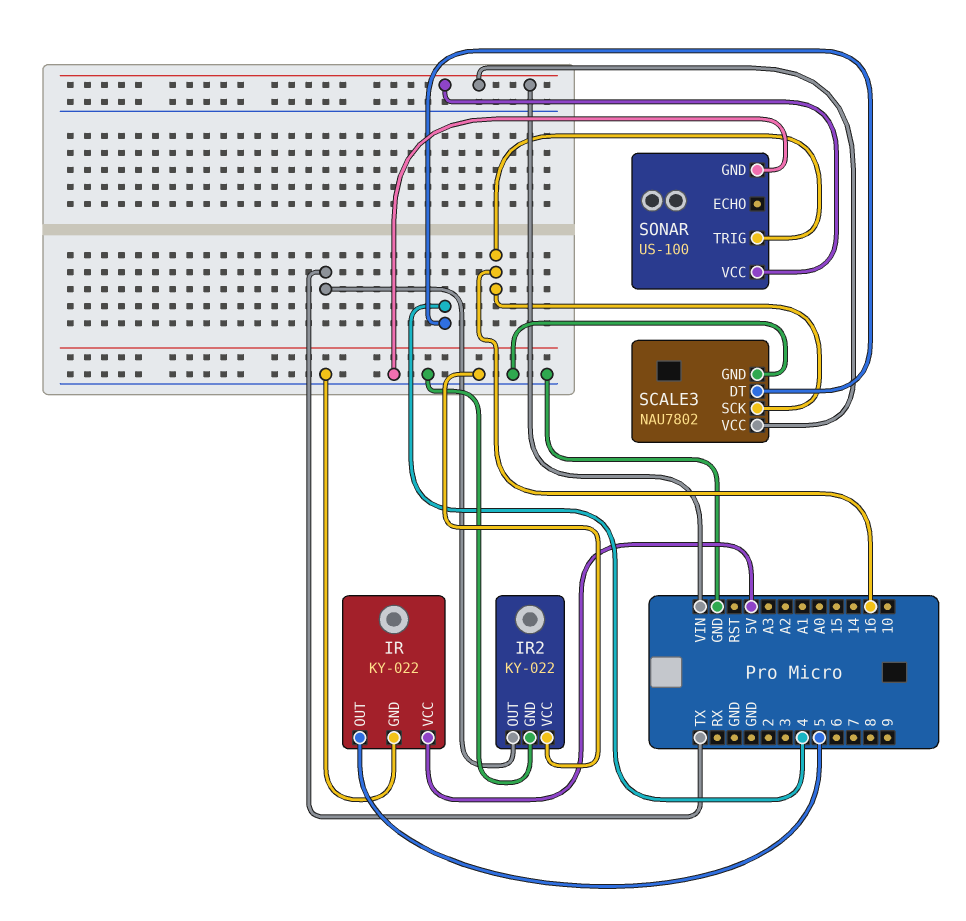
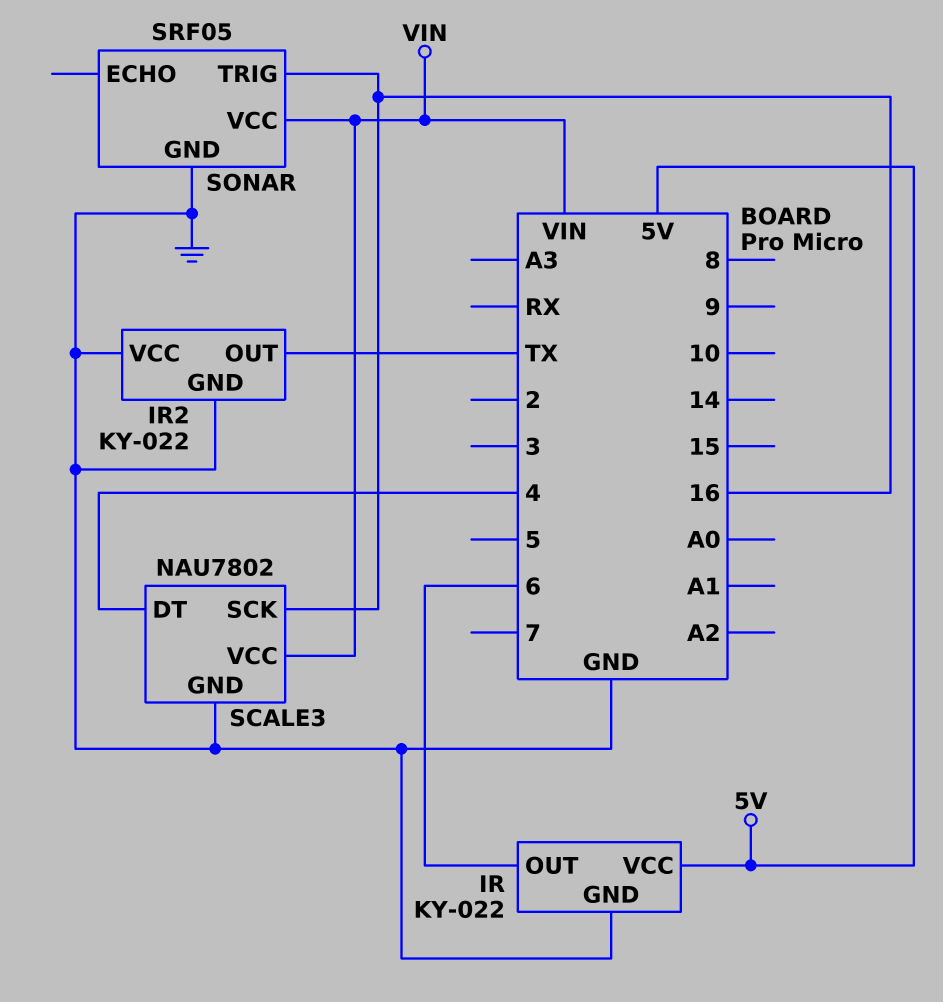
IR pin OUT: 5 -> 6
SONAR: US-100 -> SRF05

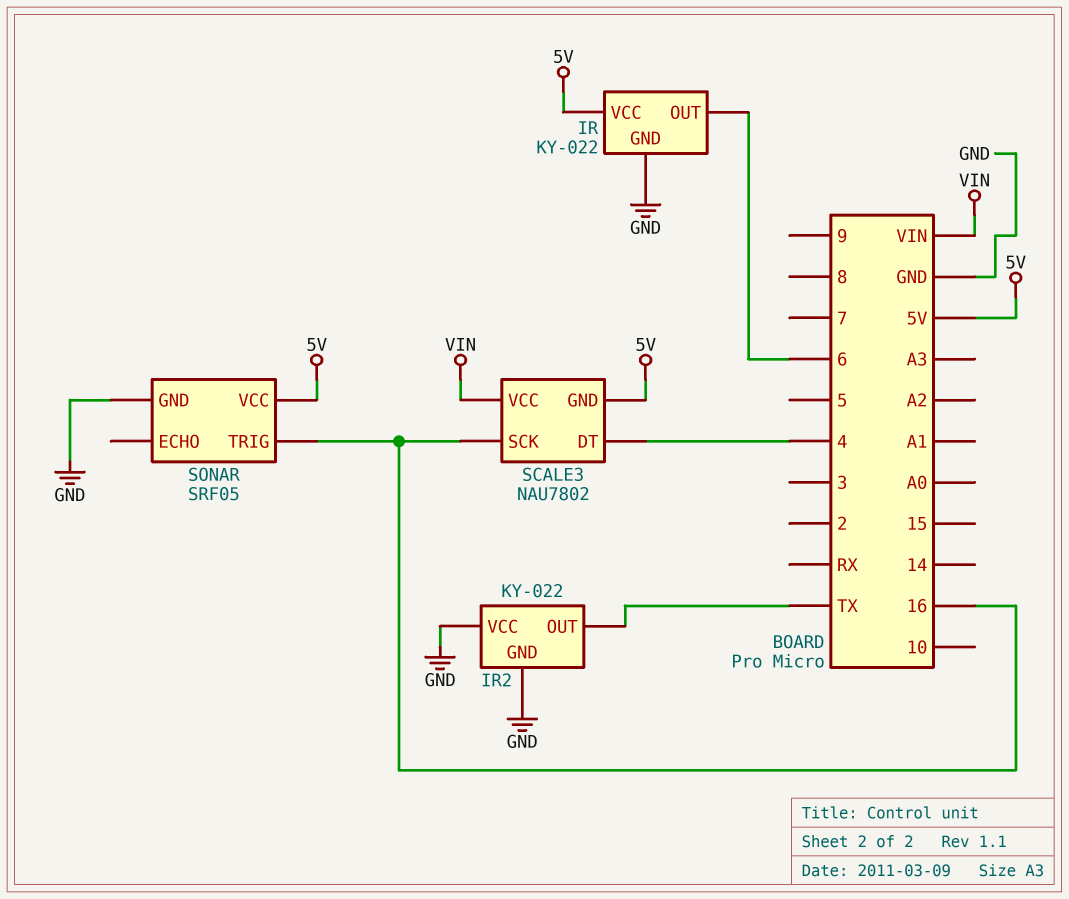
SCALE3 pin GND: GND -> 5V
SONAR pin VCC: VIN -> 5V

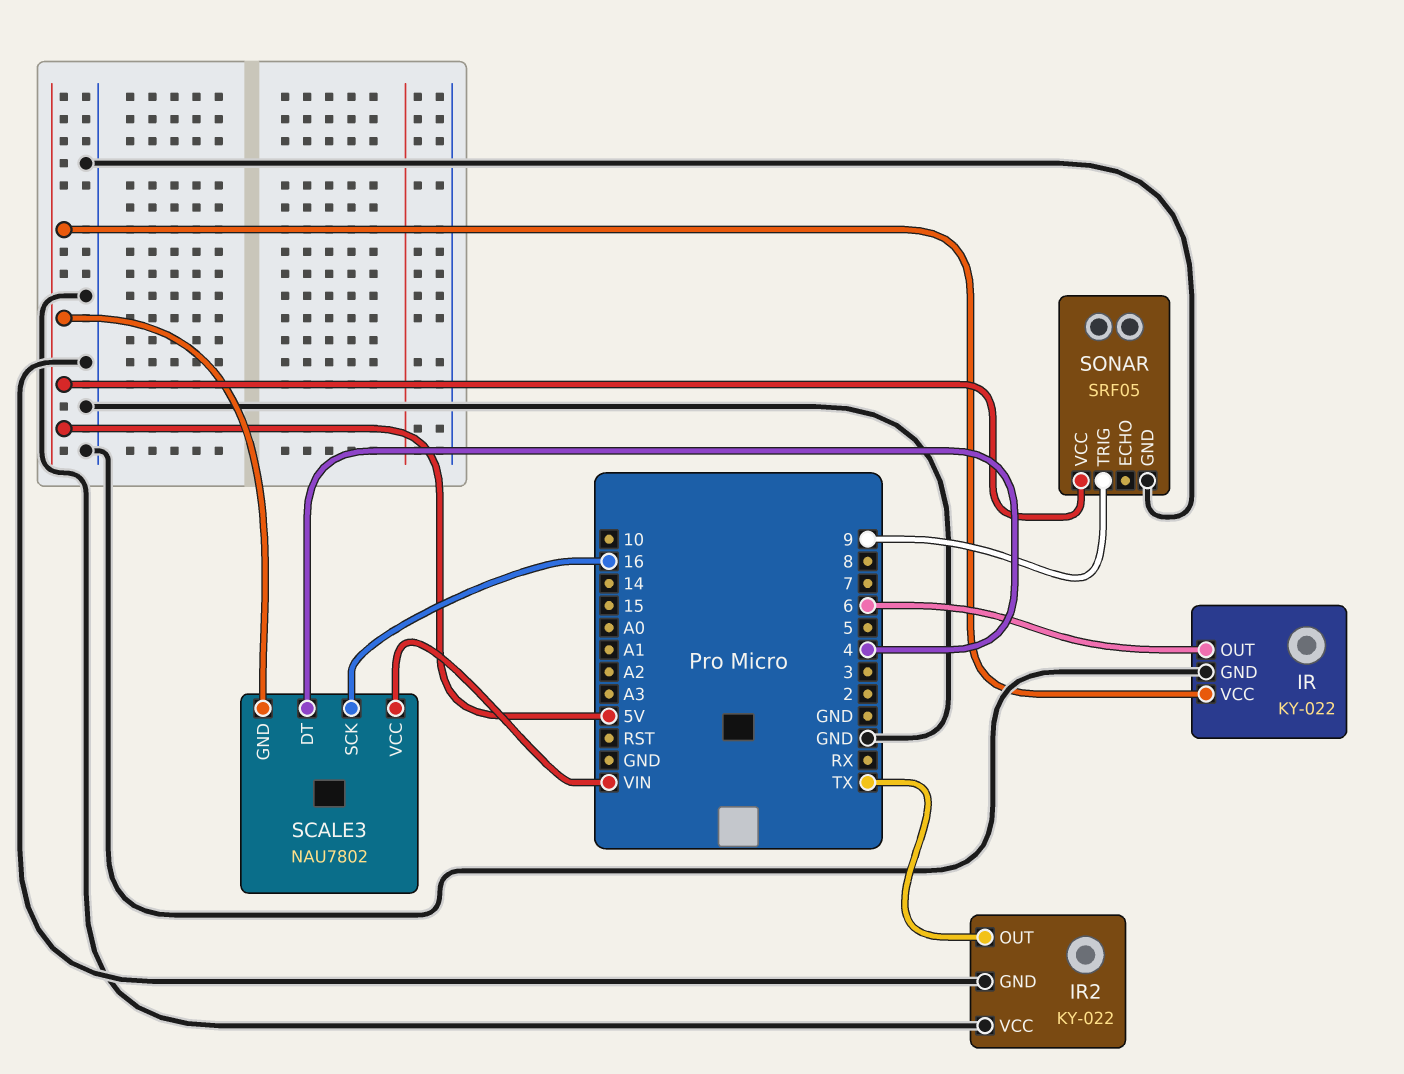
SONAR pin TRIG: 16 -> 9

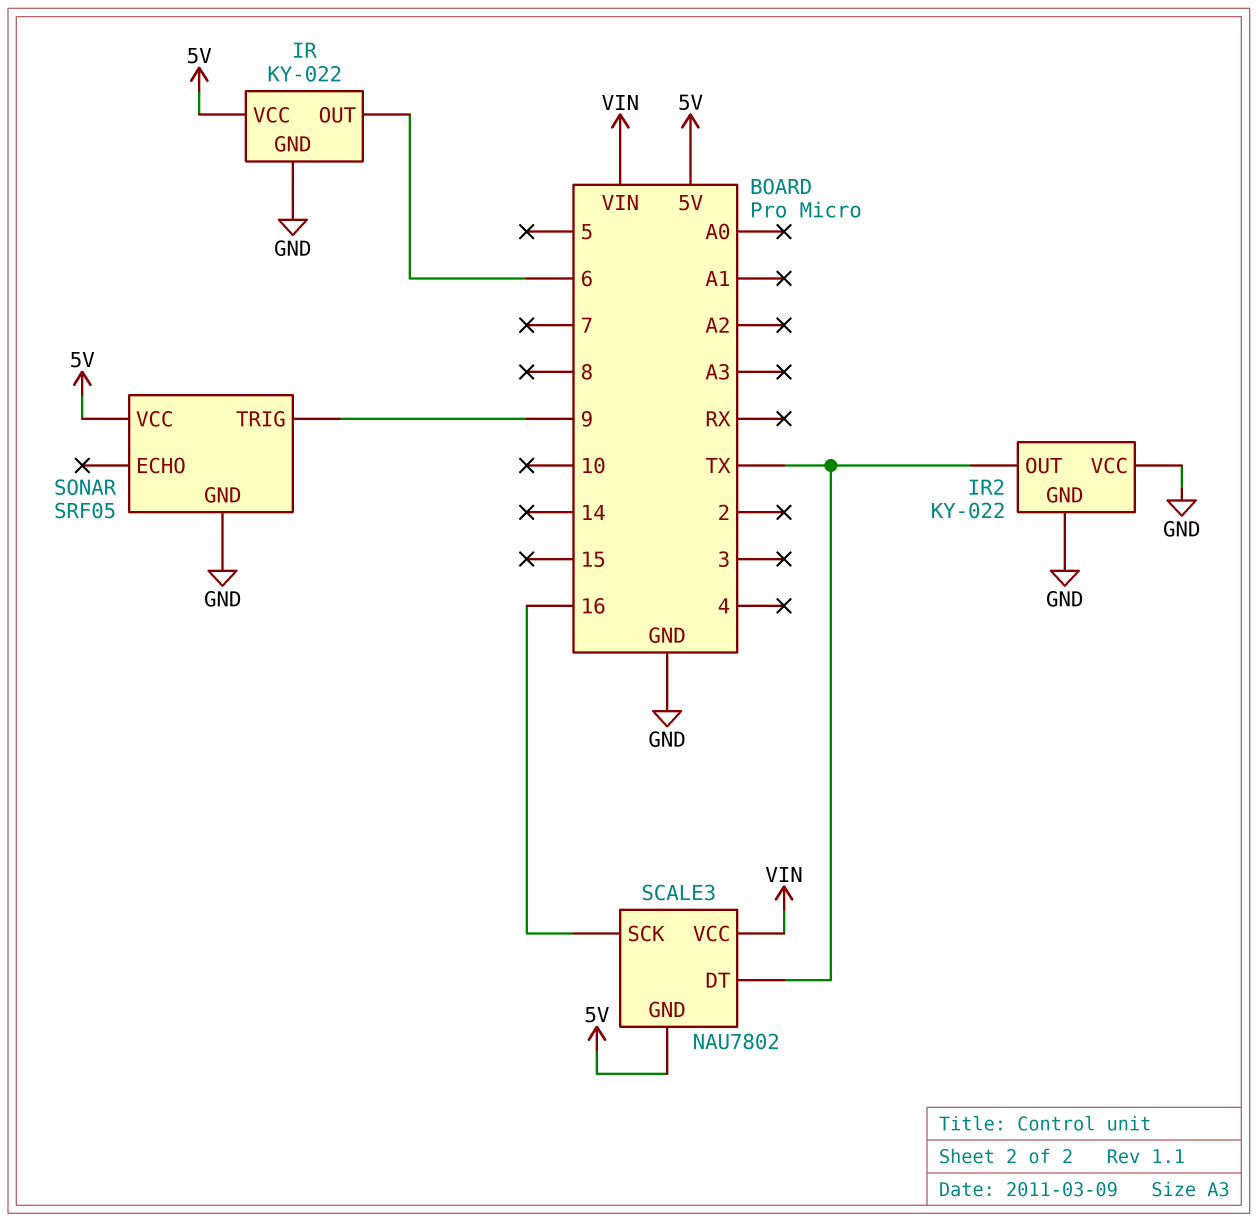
SCALE3 pin DT: 4 -> TX

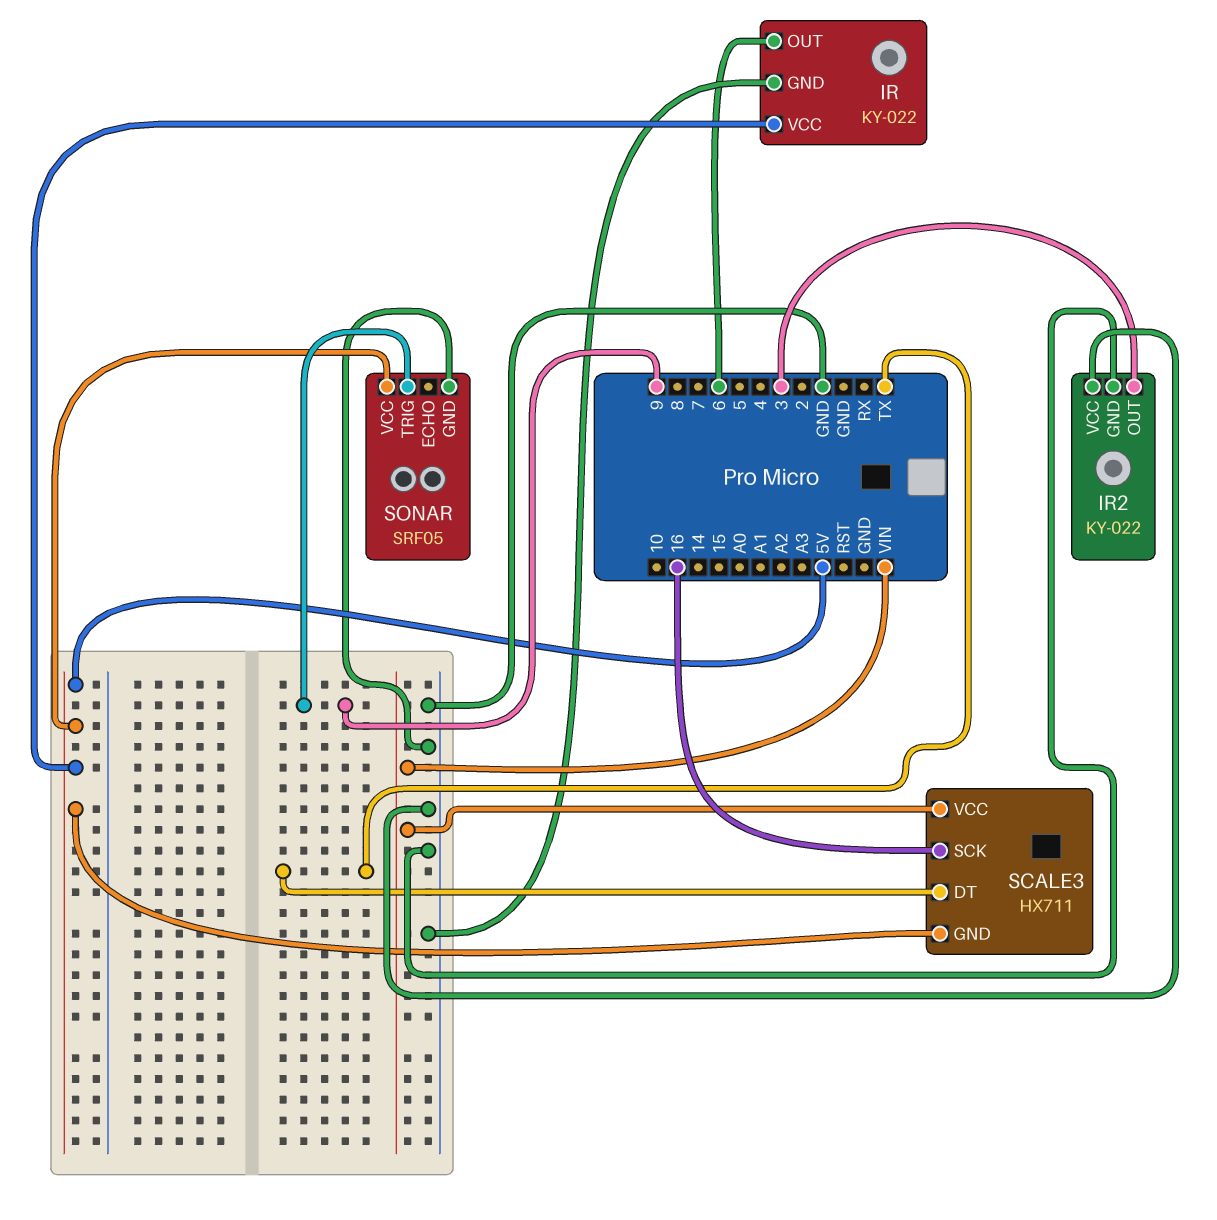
IR2 pin OUT: TX -> 3
SCALE3: NAU7802 -> HX711

